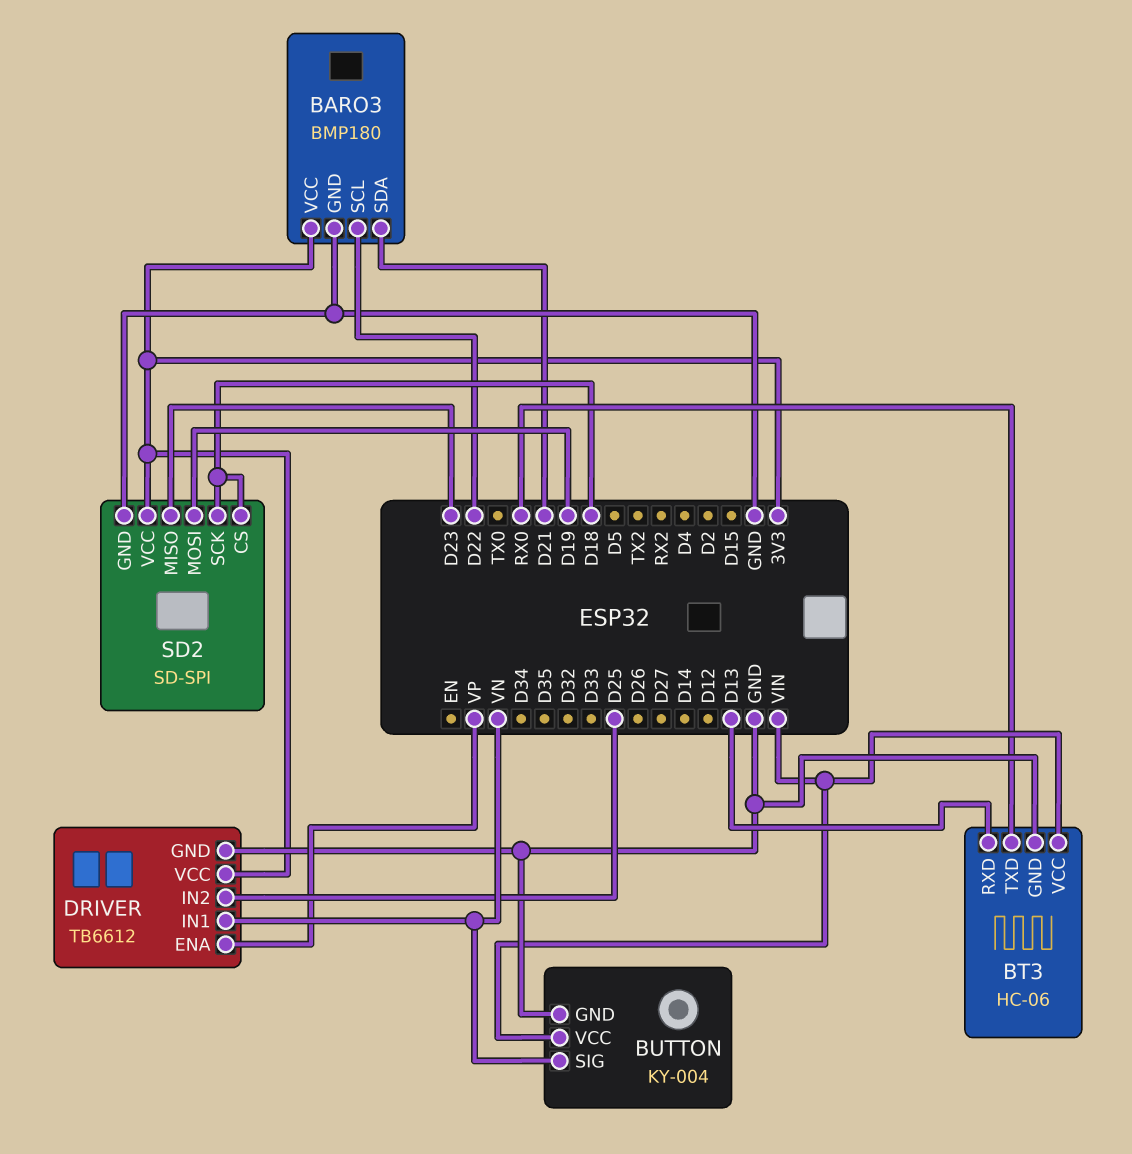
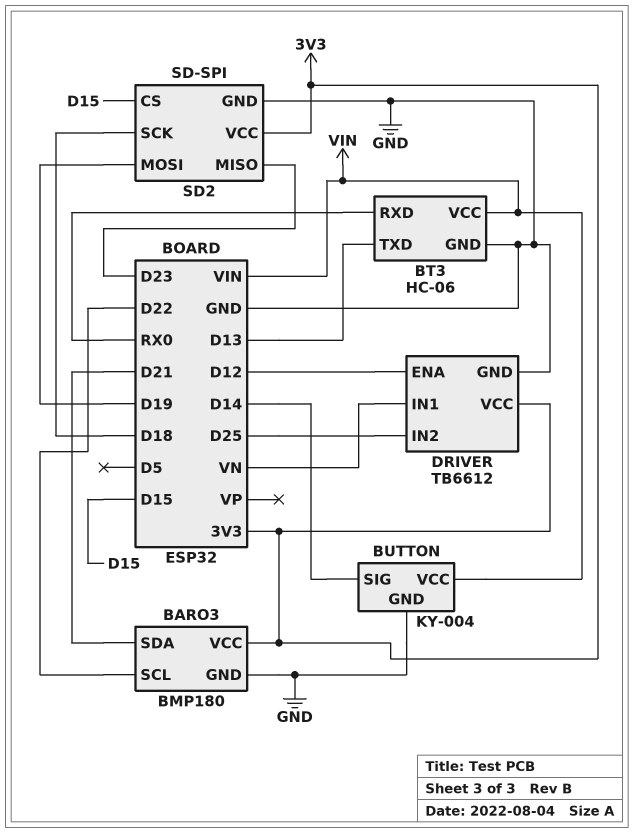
BT3 pin RXD: D13 -> RX0
BT3 pin TXD: RX0 -> D13
BUTTON pin SIG: VN -> D14
DRIVER pin ENA: VP -> D12
SD2 pin CS: D18 -> D15

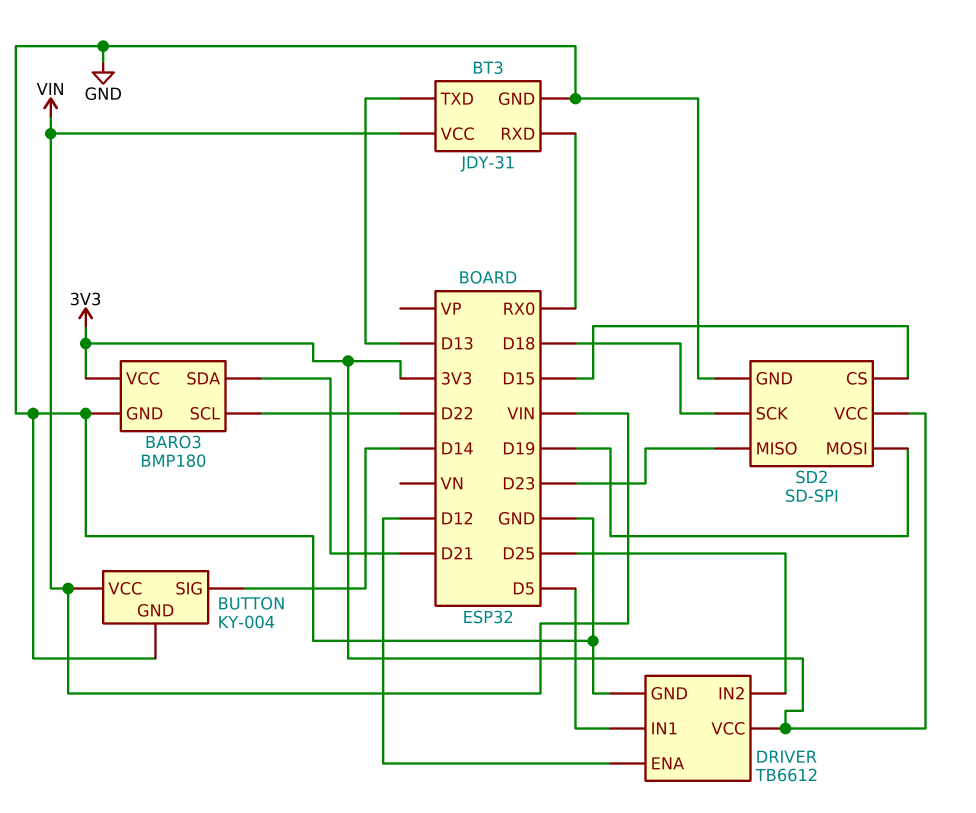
BT3: HC-06 -> JDY-31
DRIVER pin IN1: VN -> D5

